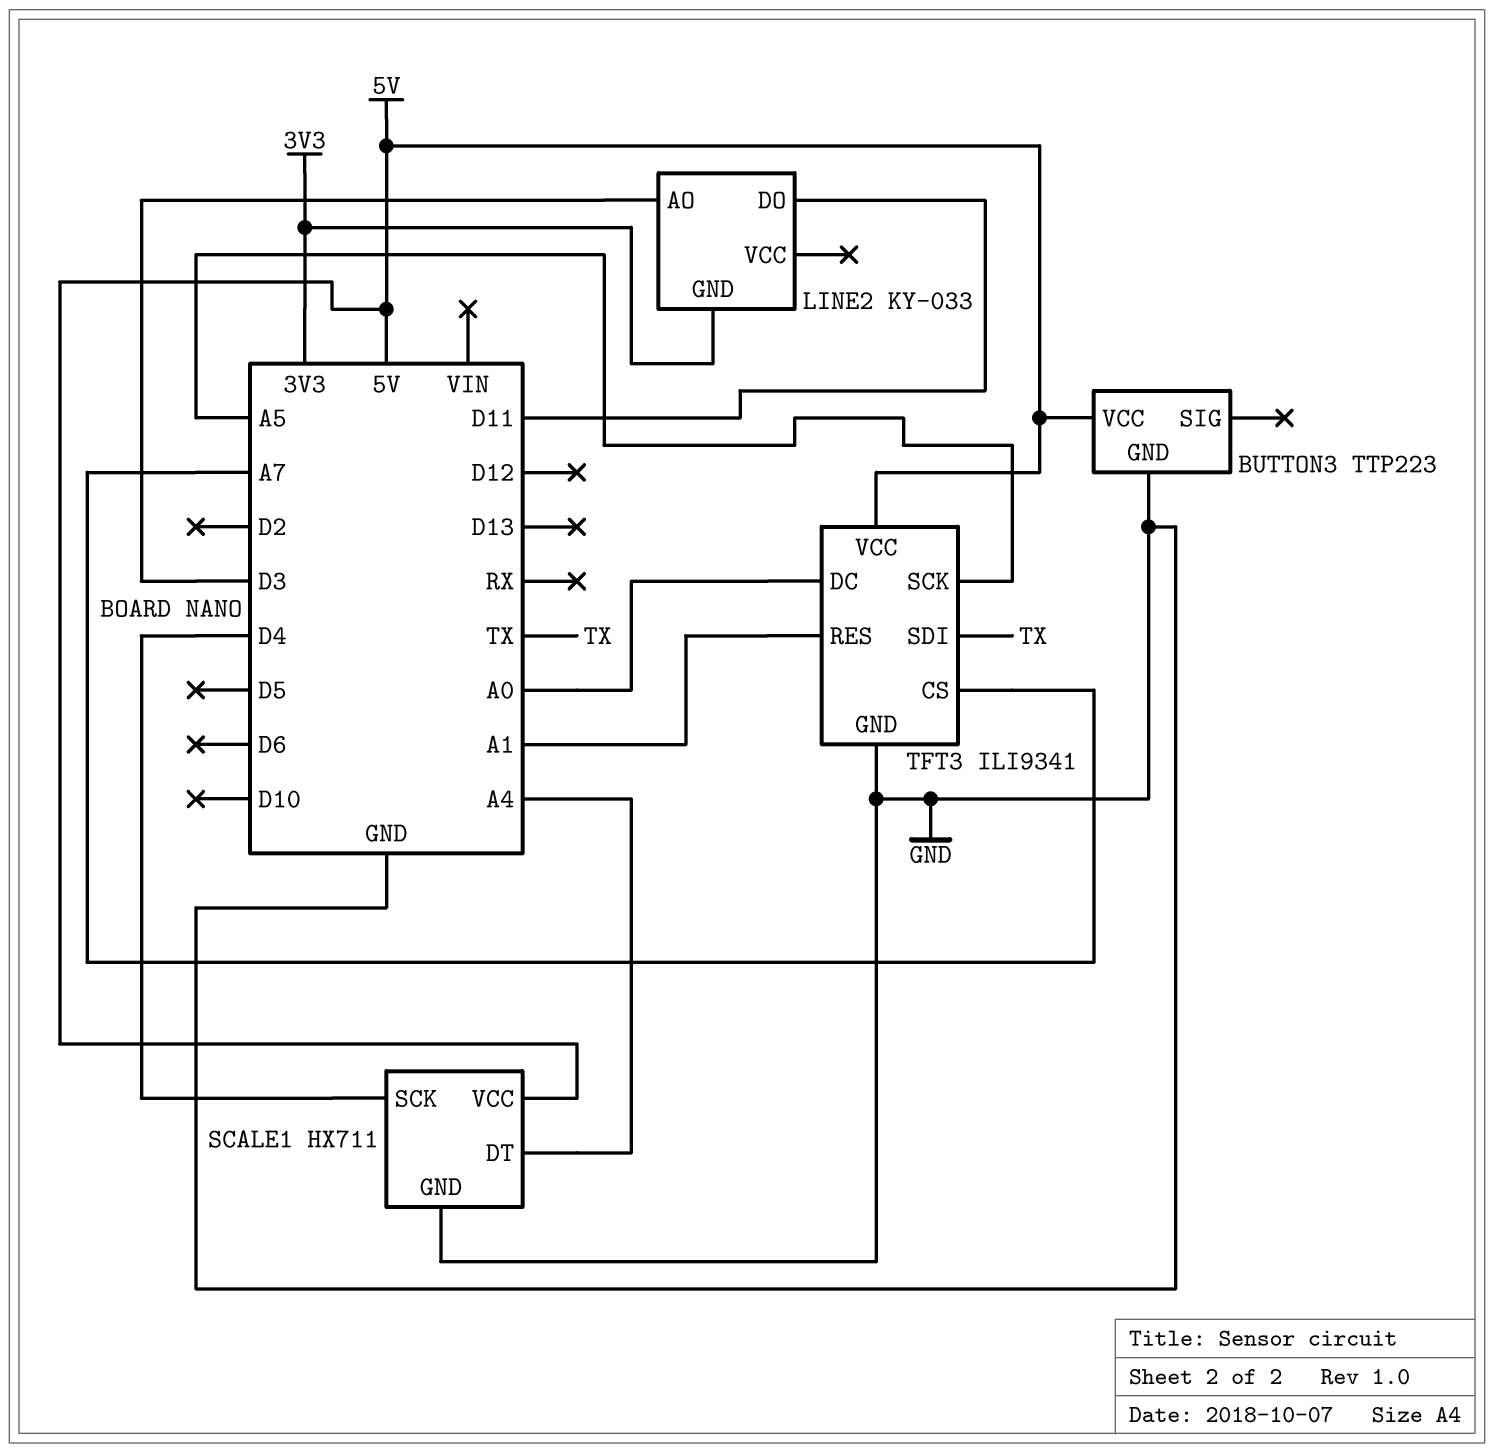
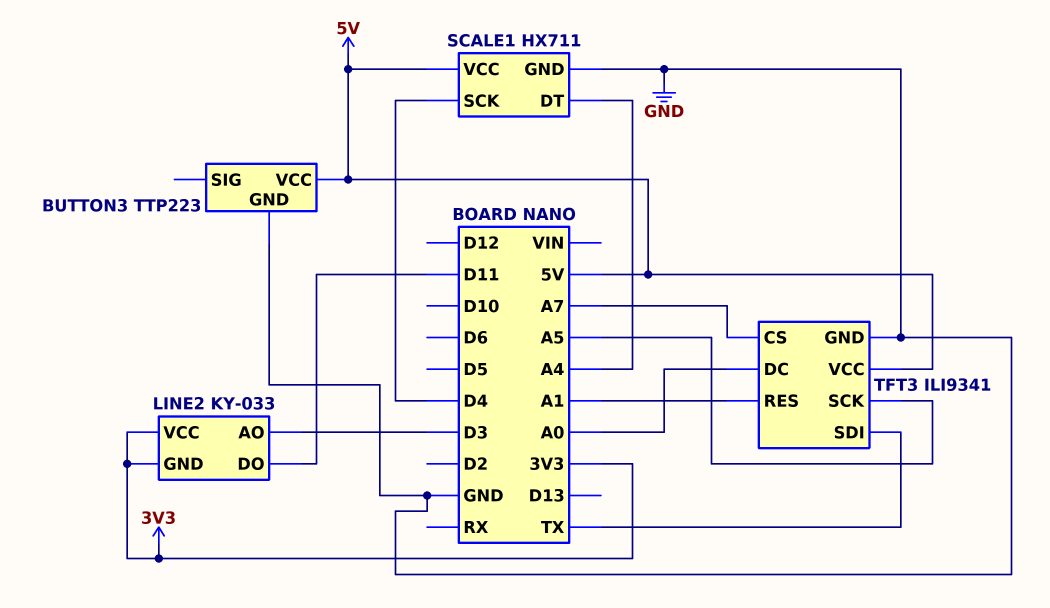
LINE2 pin VCC: none -> 3V3

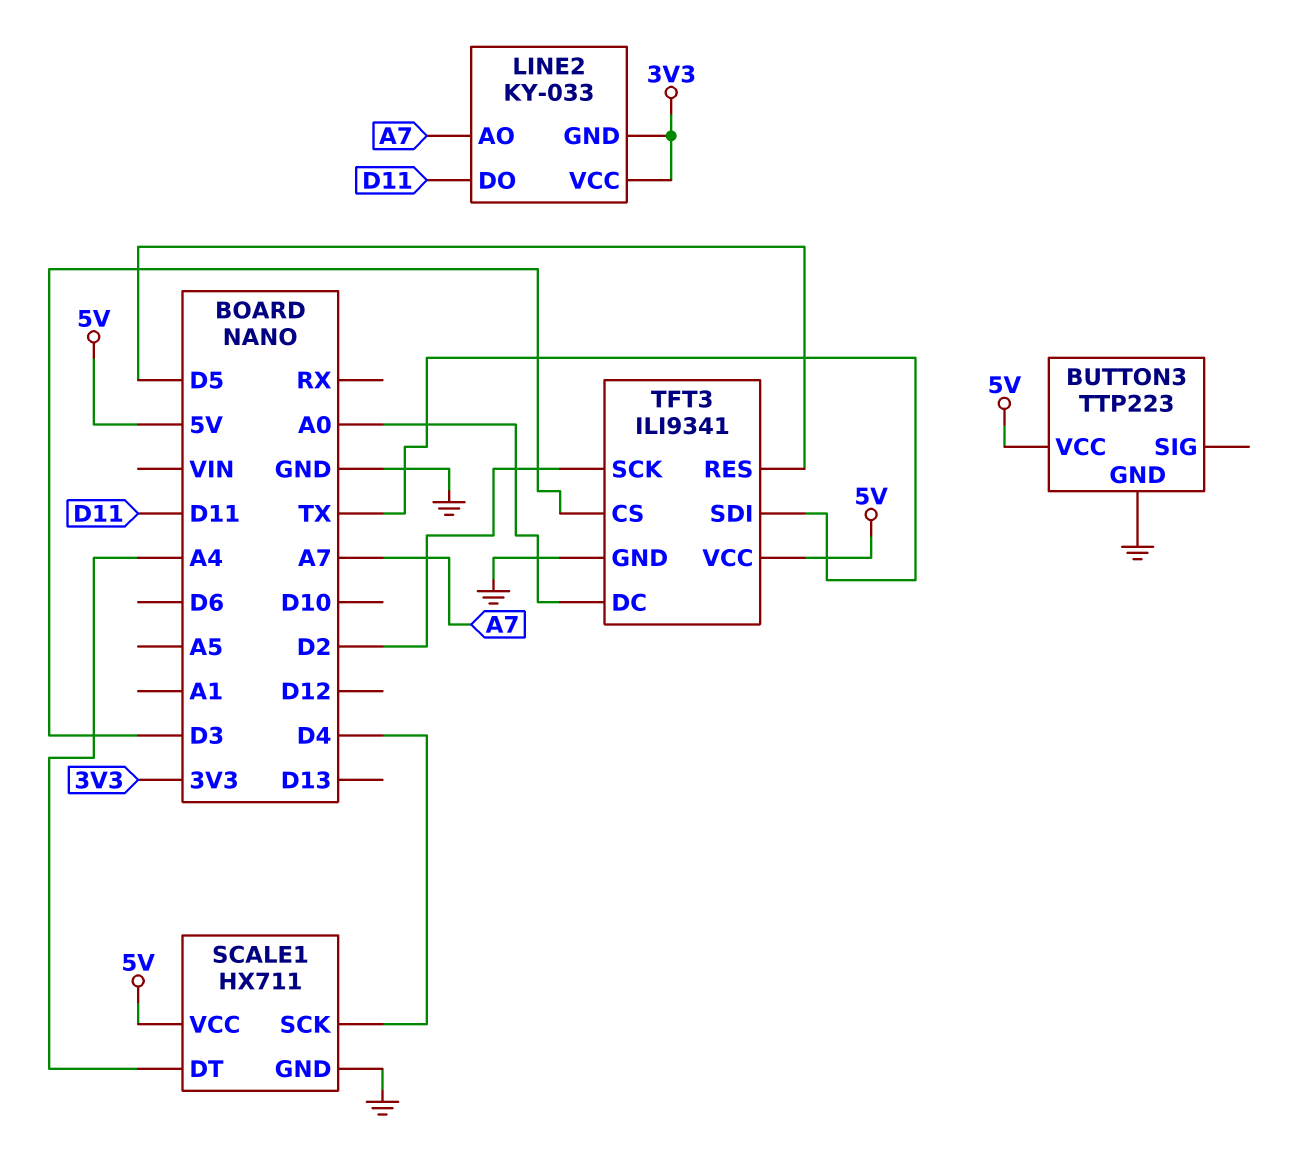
LINE2 pin AO: D3 -> A7
TFT3 pin CS: A7 -> D3
TFT3 pin RES: A1 -> D5
TFT3 pin SCK: A5 -> D2

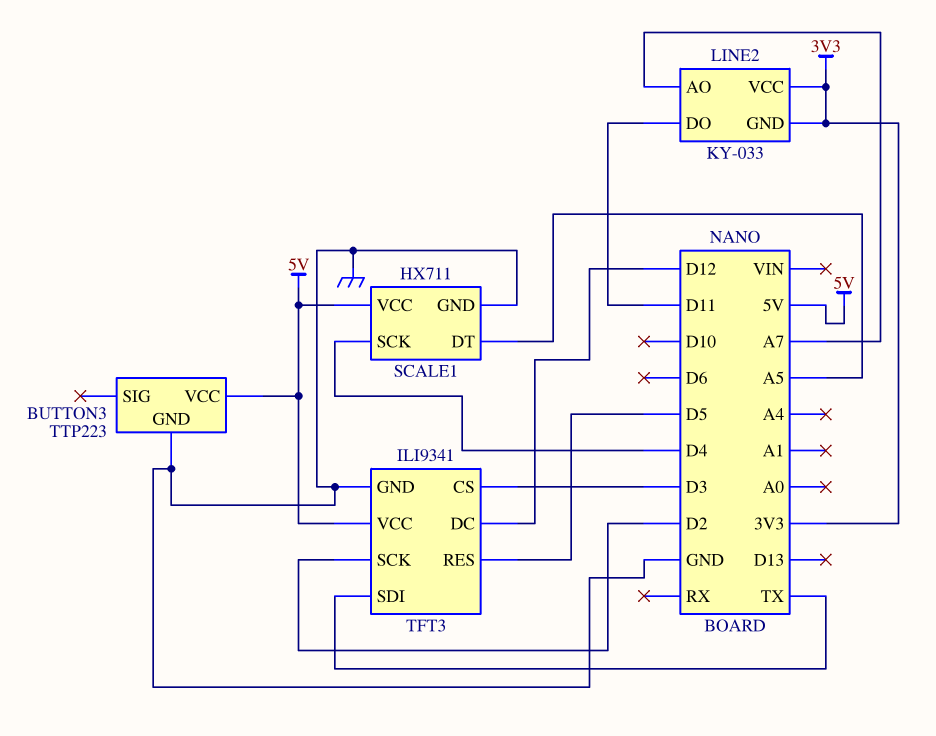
SCALE1 pin DT: A4 -> A5
TFT3 pin DC: A0 -> D12

